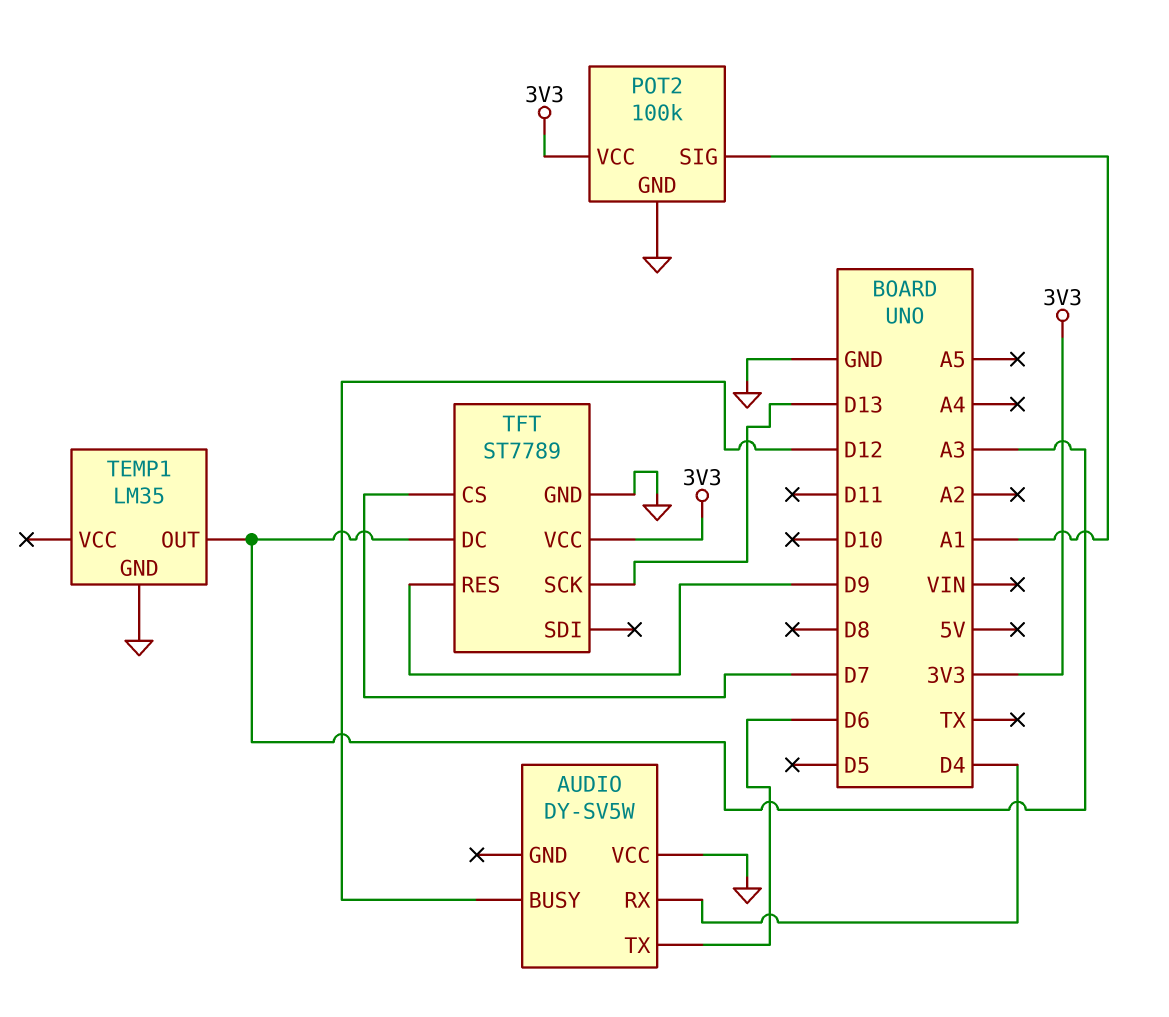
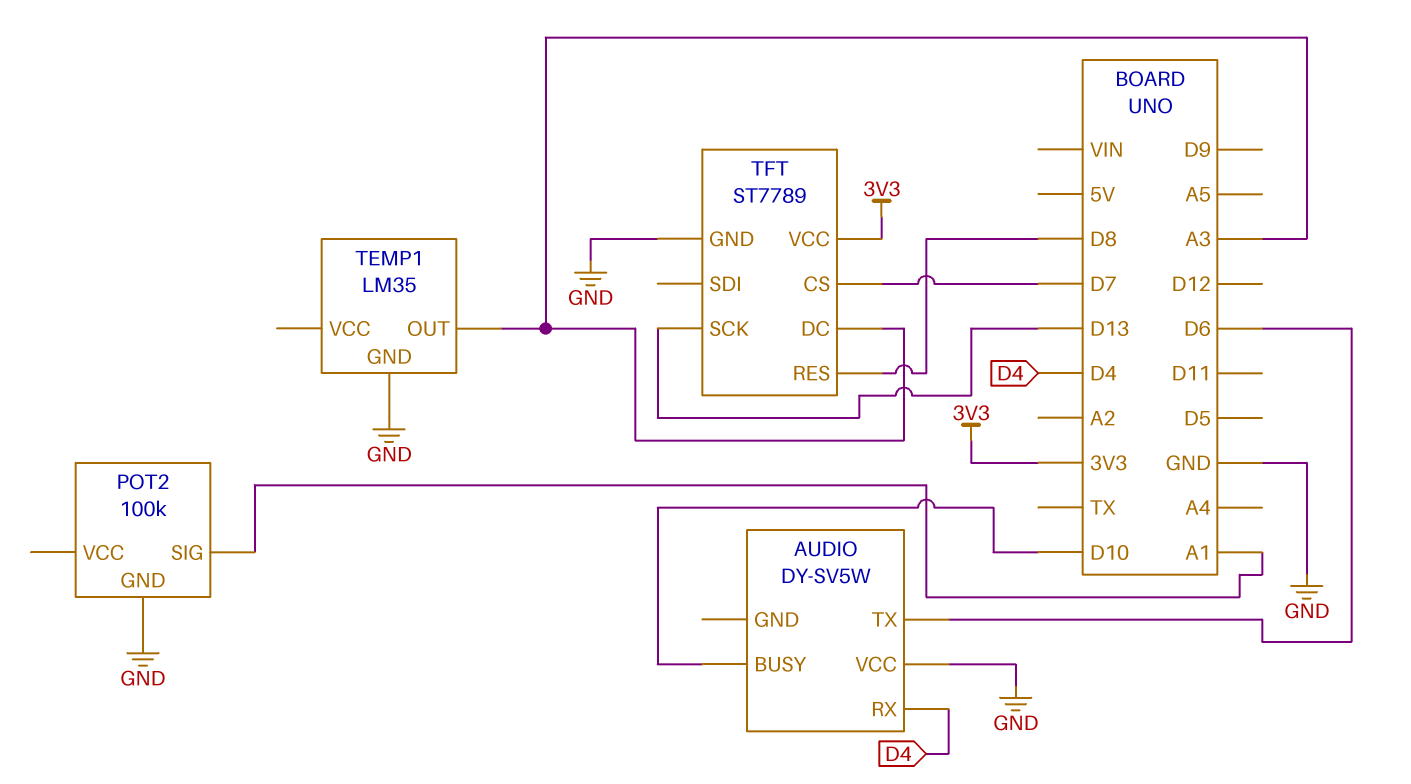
AUDIO pin BUSY: D12 -> D10
POT2 pin VCC: 3V3 -> none
TFT pin RES: D9 -> D8

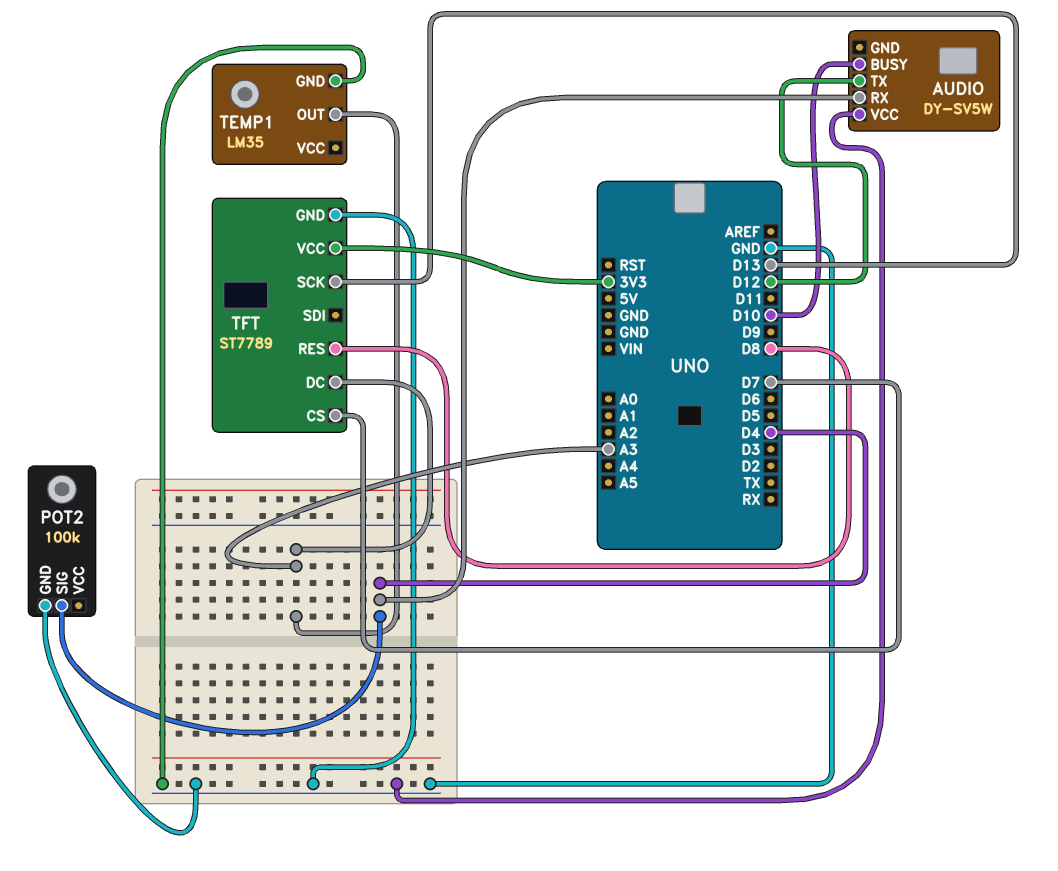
AUDIO pin TX: D6 -> D12
POT2 pin SIG: A1 -> D4

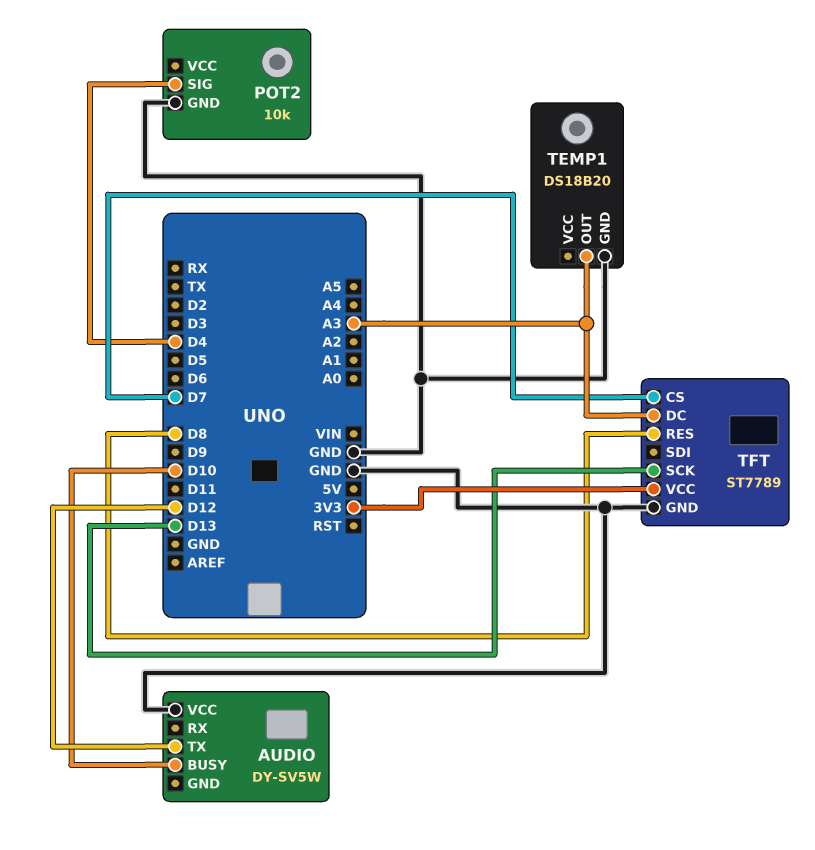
AUDIO pin RX: D4 -> none
POT2: 100k -> 10k
TEMP1: LM35 -> DS18B20

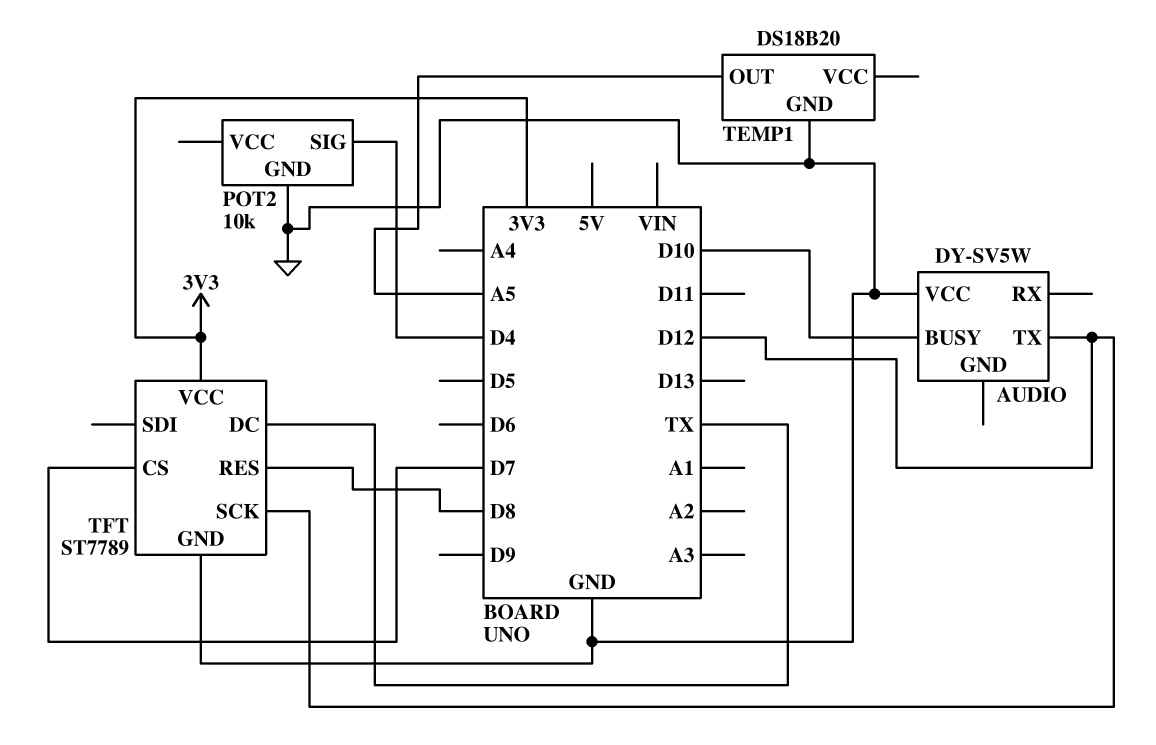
TEMP1 pin OUT: A3 -> A5
TFT pin DC: A3 -> TX
TFT pin SCK: D13 -> D12

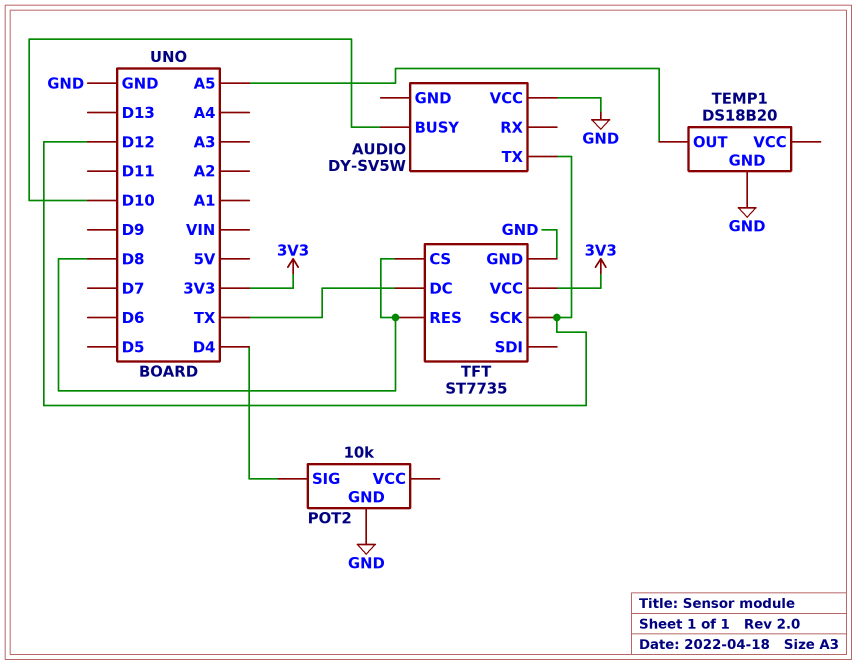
TFT: ST7789 -> ST7735
TFT pin CS: D7 -> D8

